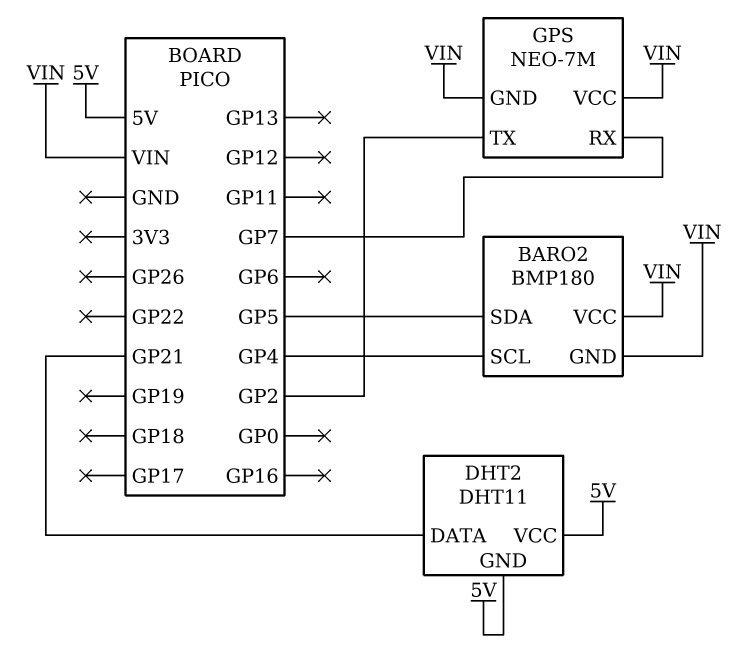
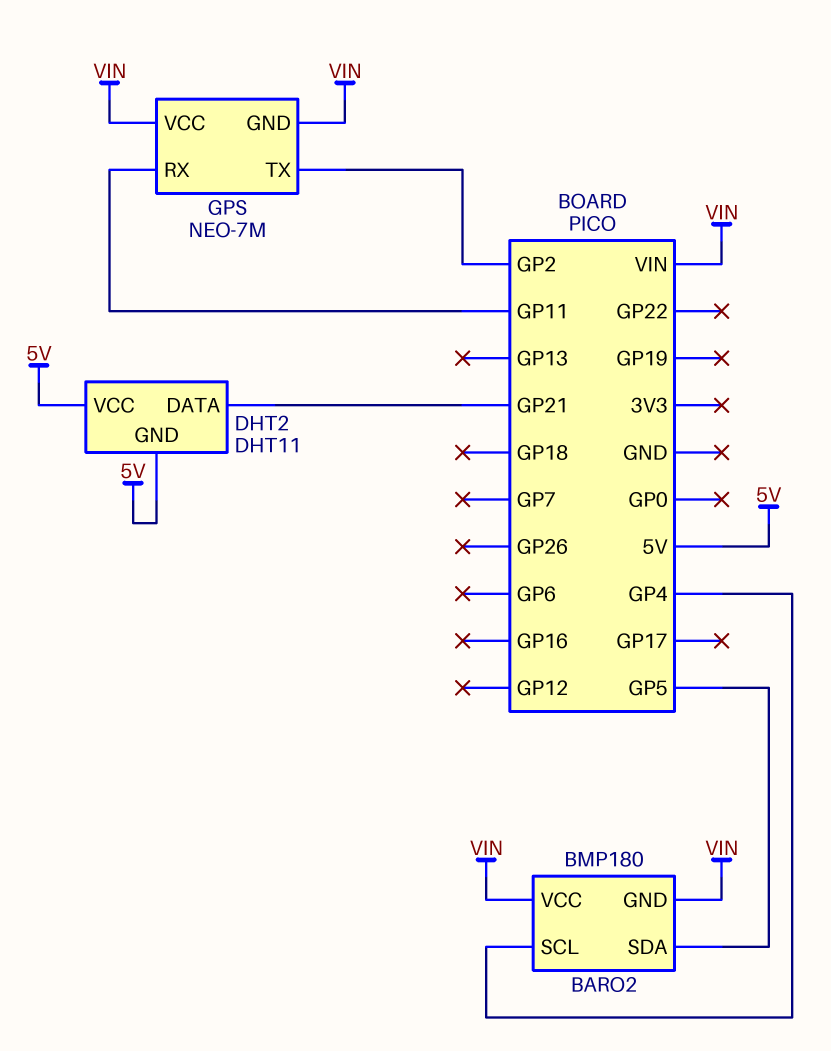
GPS pin RX: GP7 -> GP11

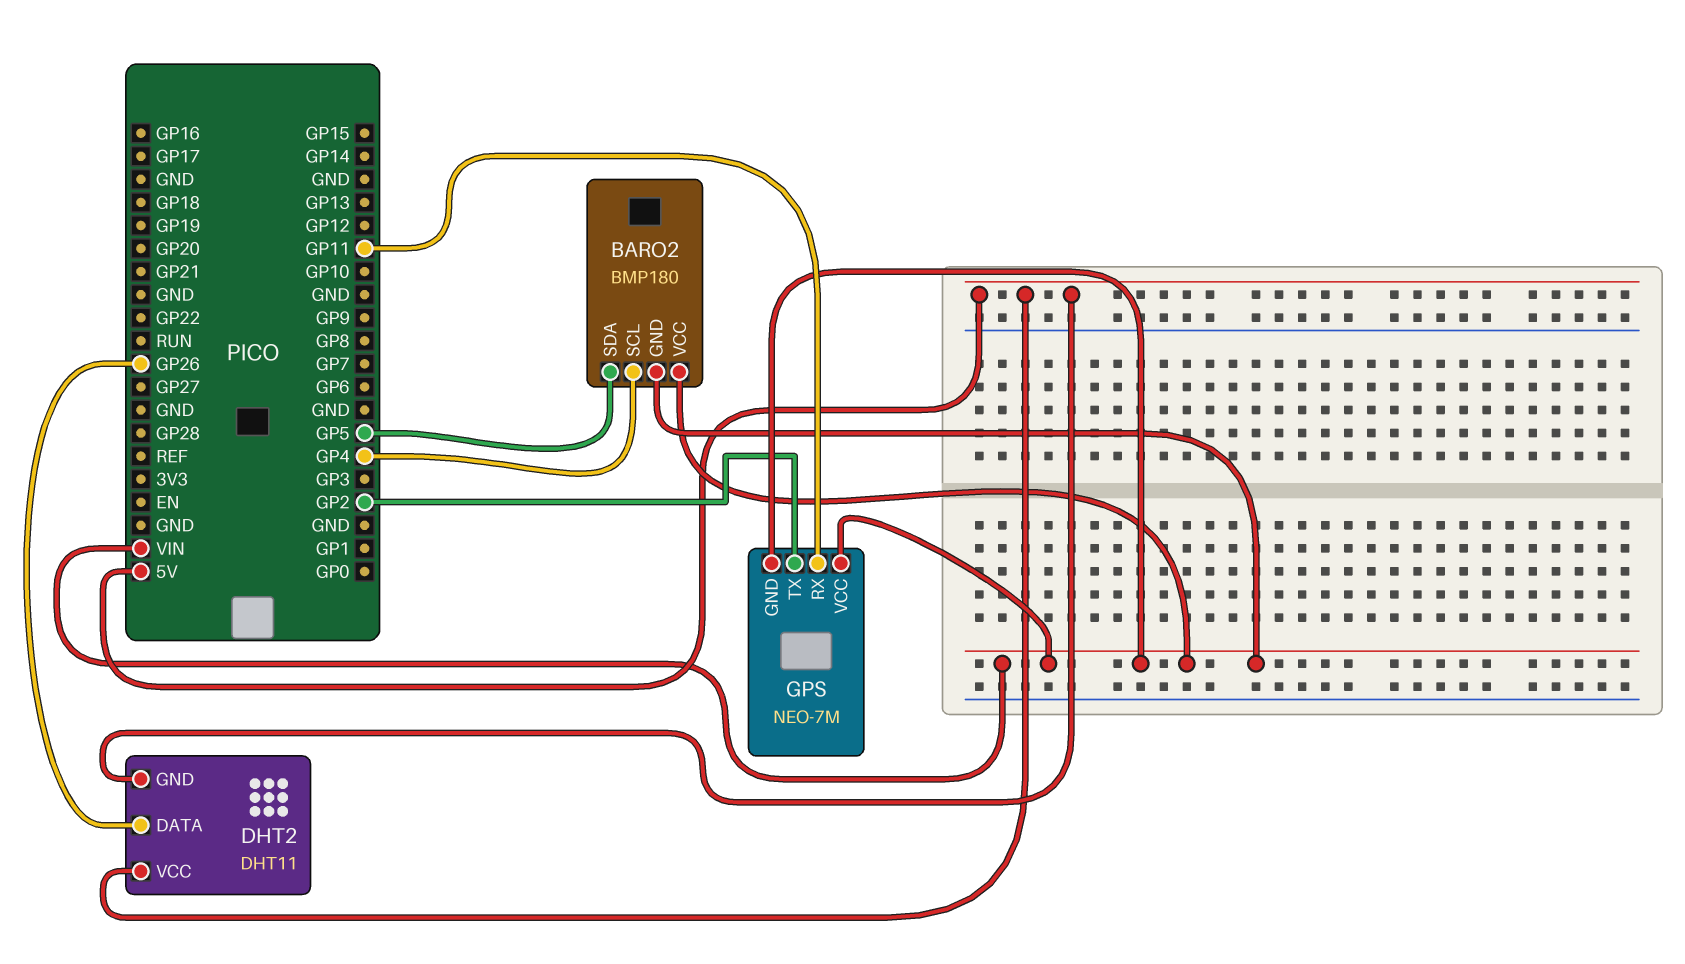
DHT2 pin DATA: GP21 -> GP26

